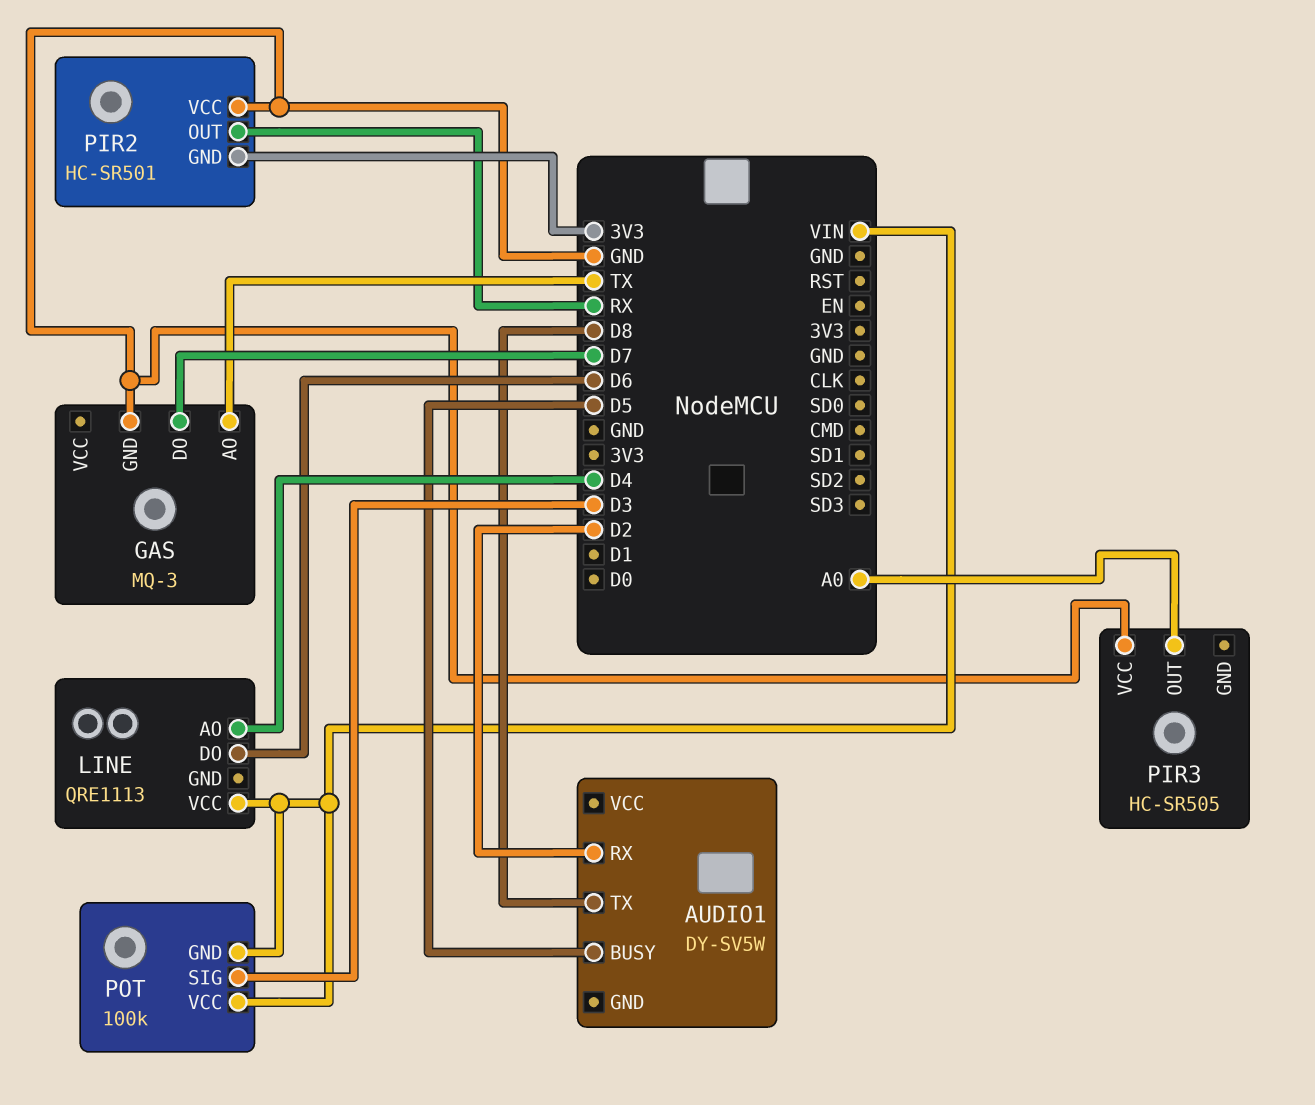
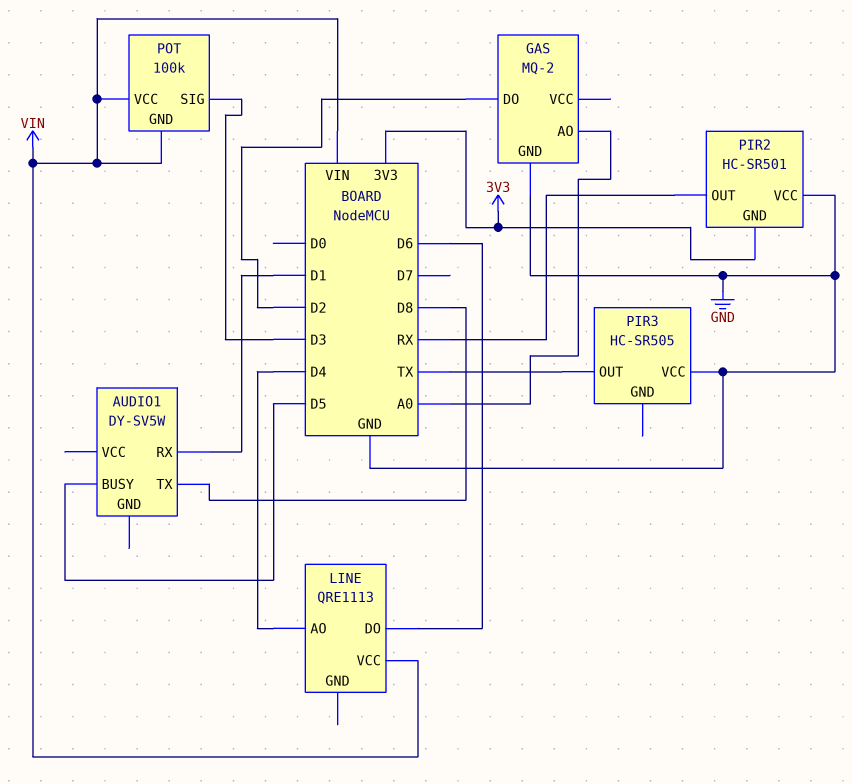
AUDIO1 pin RX: D2 -> D1
GAS: MQ-3 -> MQ-2
GAS pin AO: TX -> A0
GAS pin DO: D7 -> D2
PIR3 pin OUT: A0 -> TX

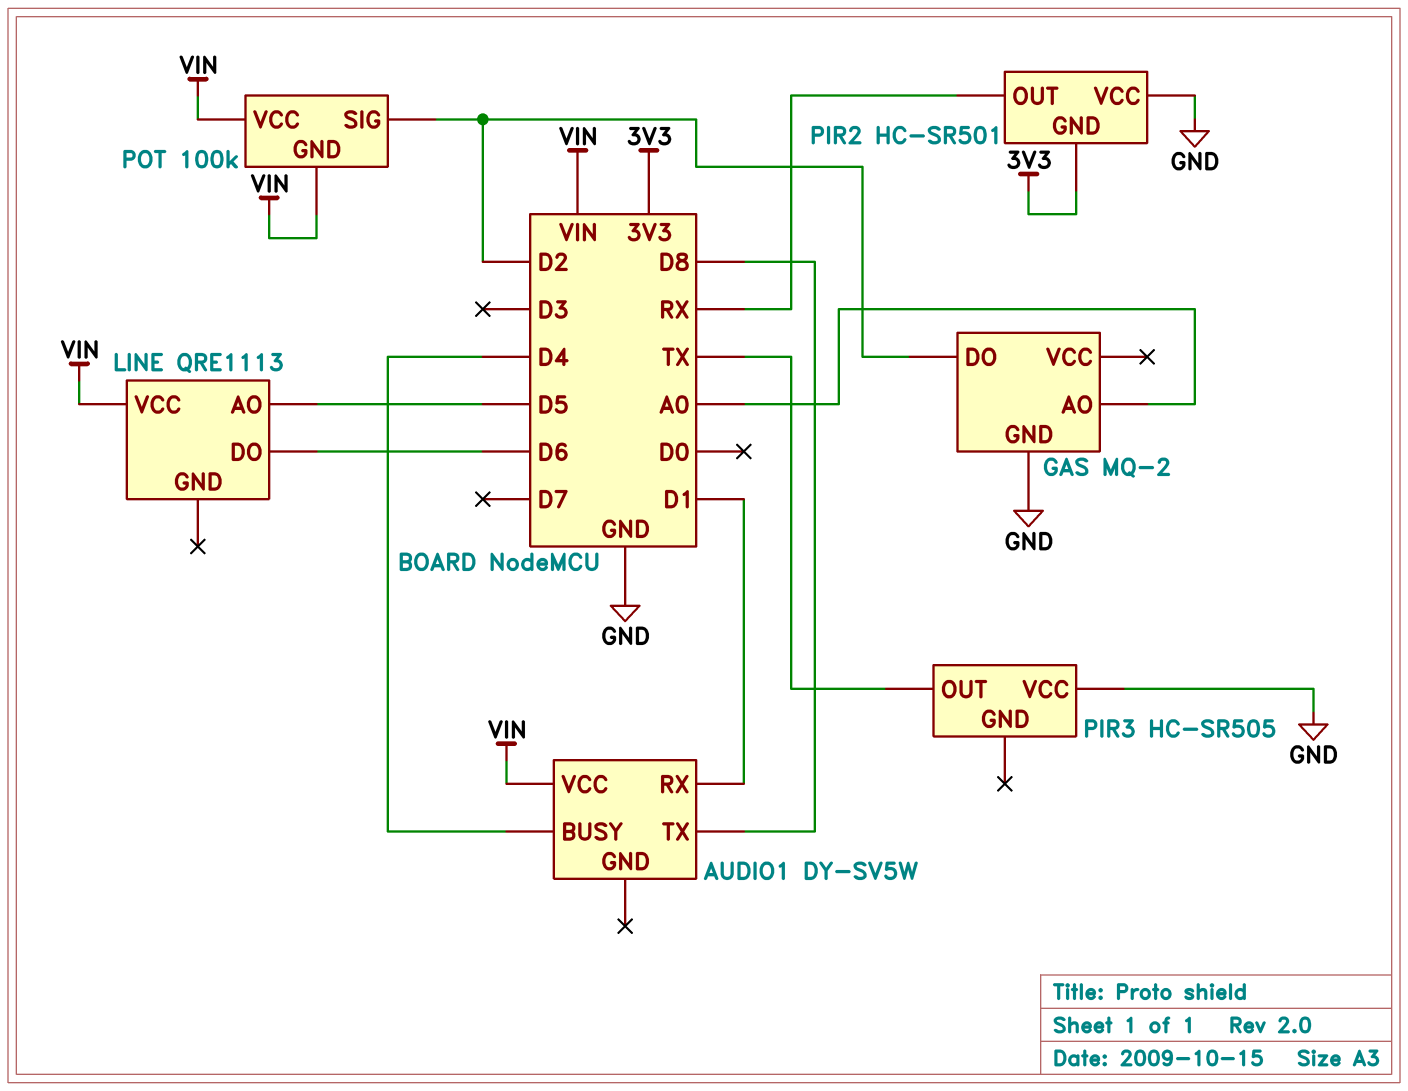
AUDIO1 pin BUSY: D5 -> D4
AUDIO1 pin VCC: none -> VIN
LINE pin AO: D4 -> D5
POT pin SIG: D3 -> D2

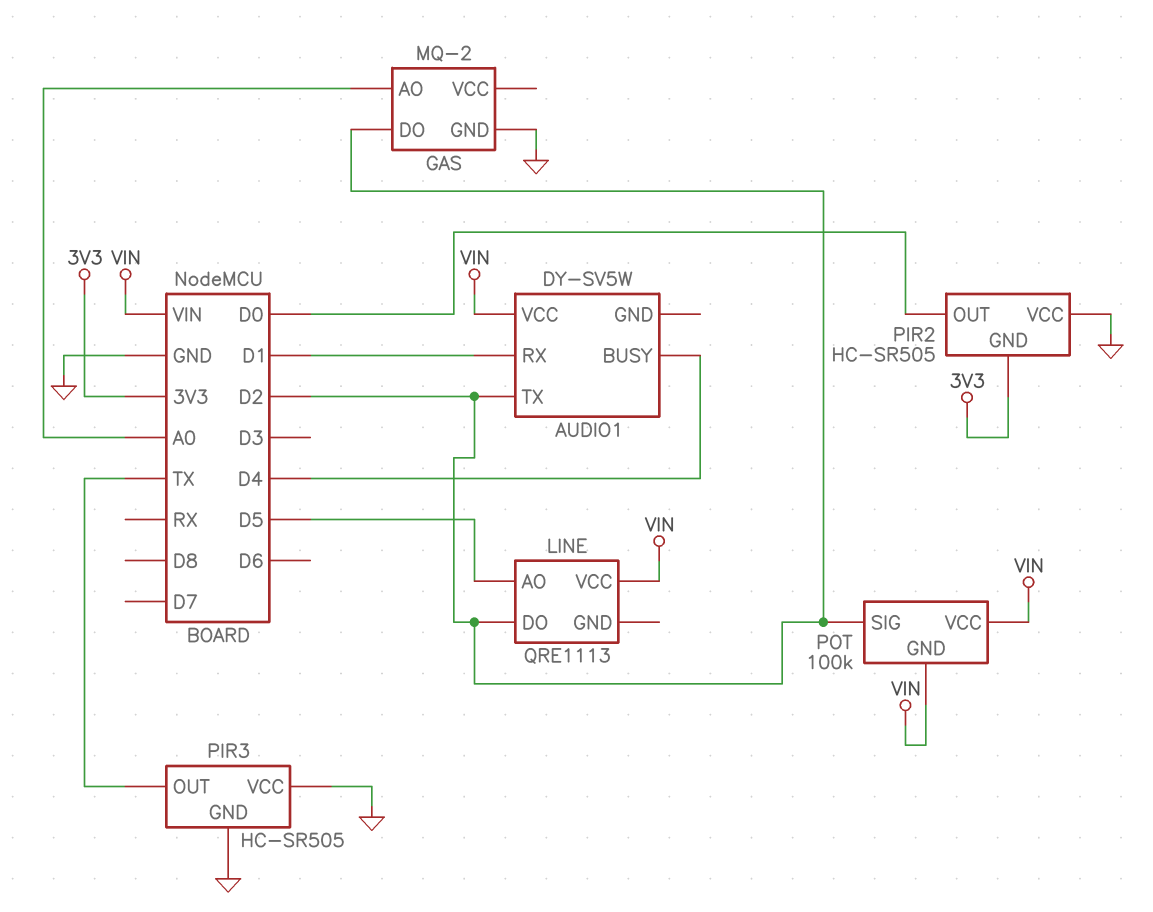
AUDIO1 pin TX: D8 -> D2
LINE pin DO: D6 -> D2
PIR2: HC-SR501 -> HC-SR505
PIR2 pin OUT: RX -> D0
PIR3 pin GND: none -> GND

